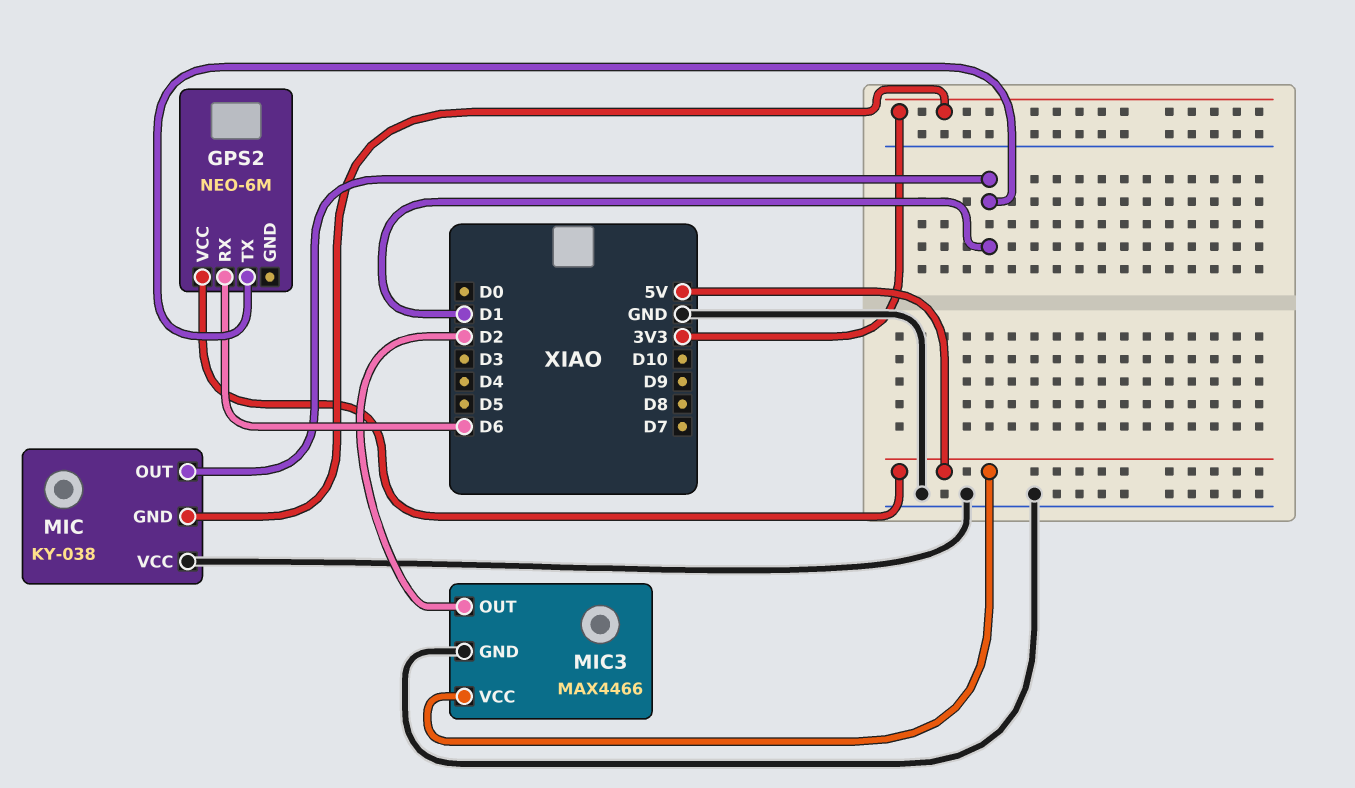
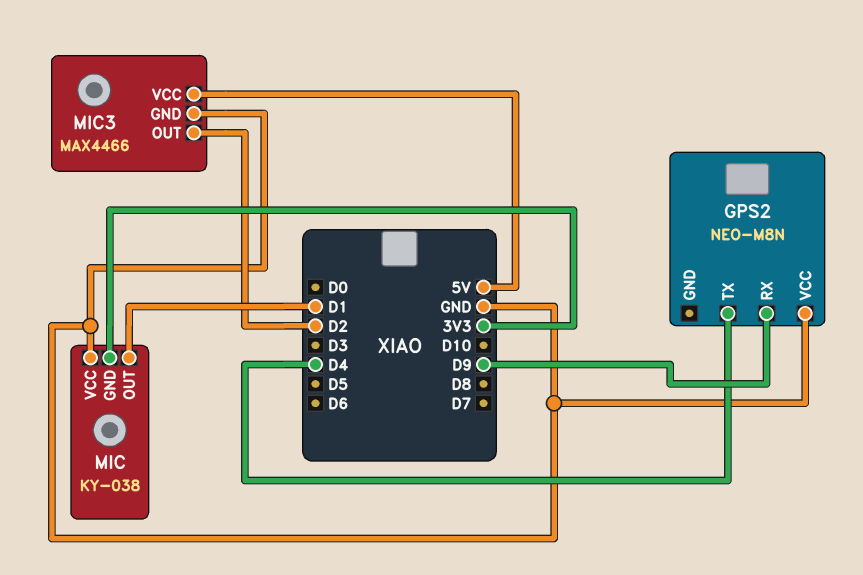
GPS2: NEO-6M -> NEO-M8N
GPS2 pin RX: D6 -> D9
GPS2 pin TX: D1 -> D4
GPS2 pin VCC: 5V -> GND

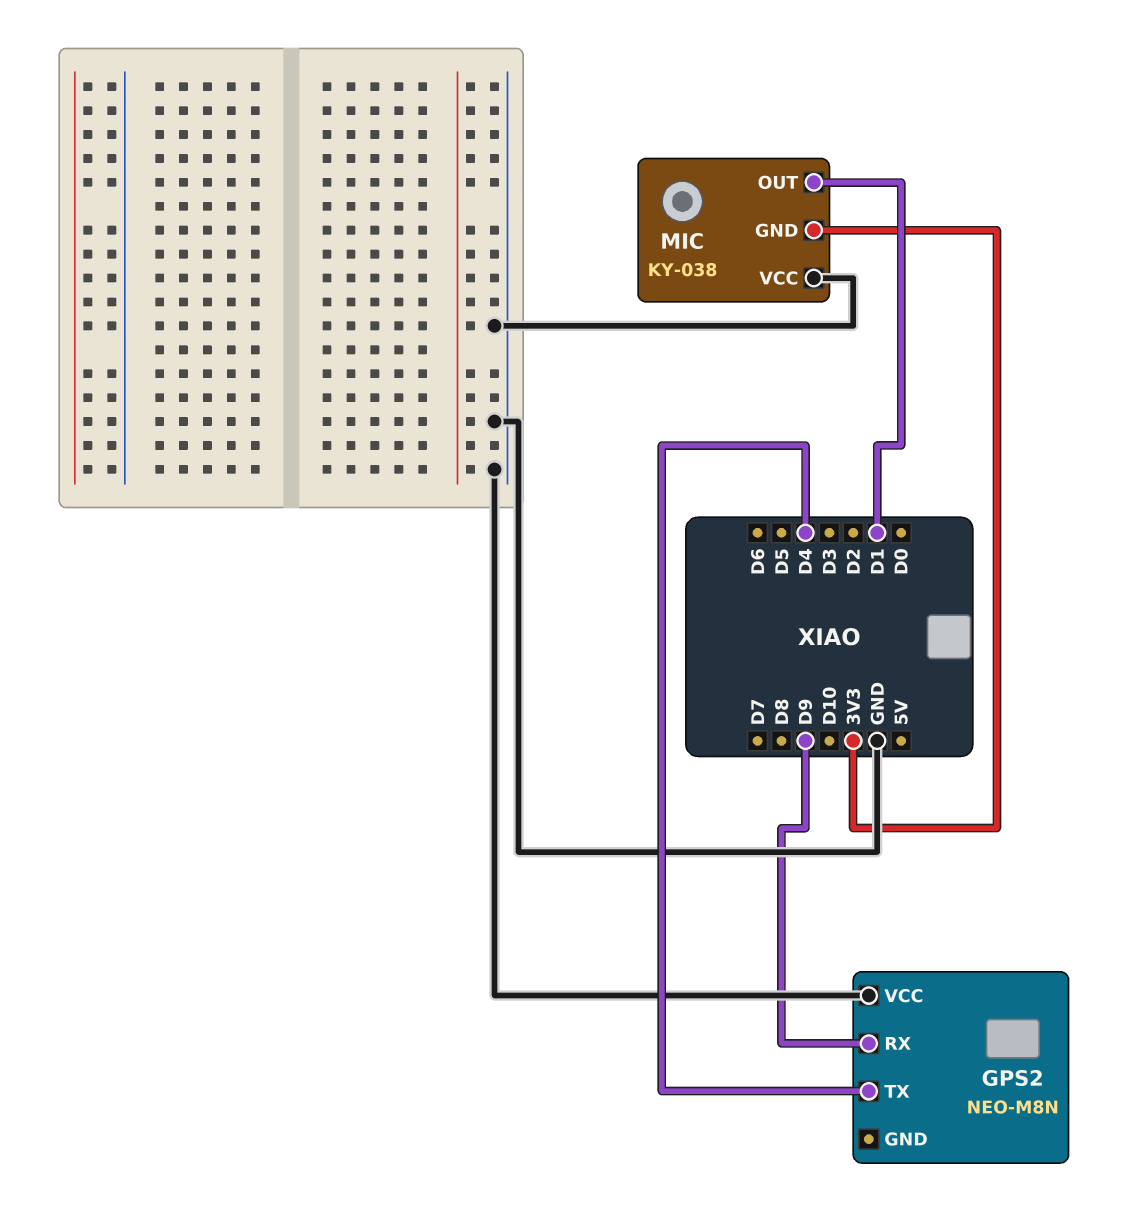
MIC3: MAX4466 -> none
MIC3 pin GND: GND -> none
MIC3 pin OUT: D2 -> none
MIC3 pin VCC: 5V -> none

